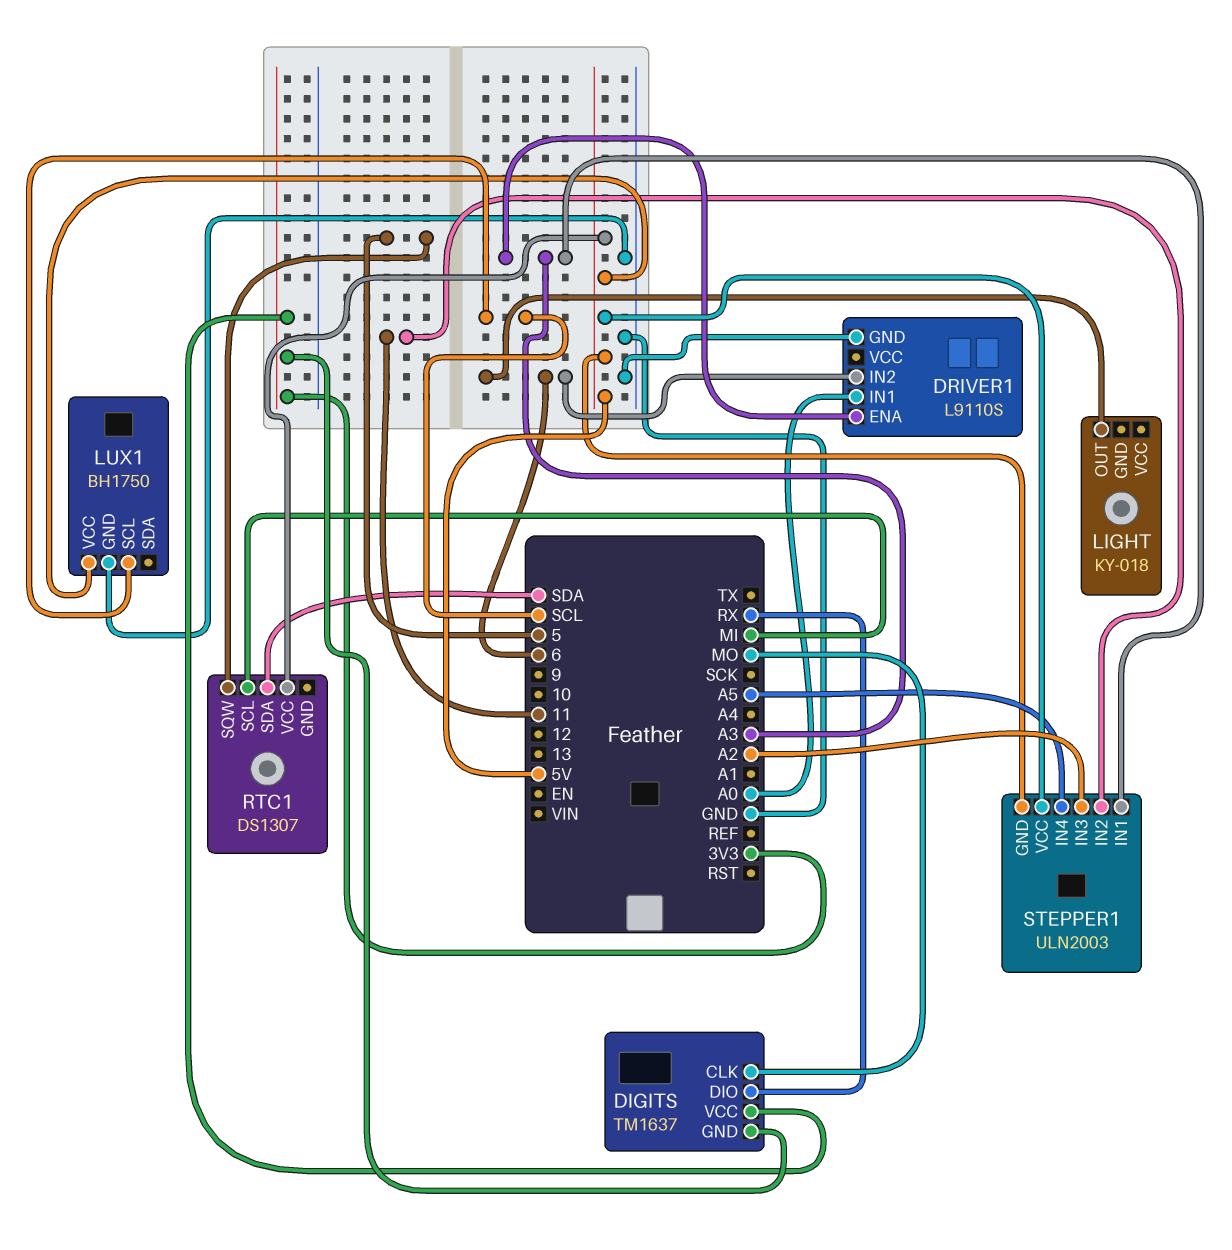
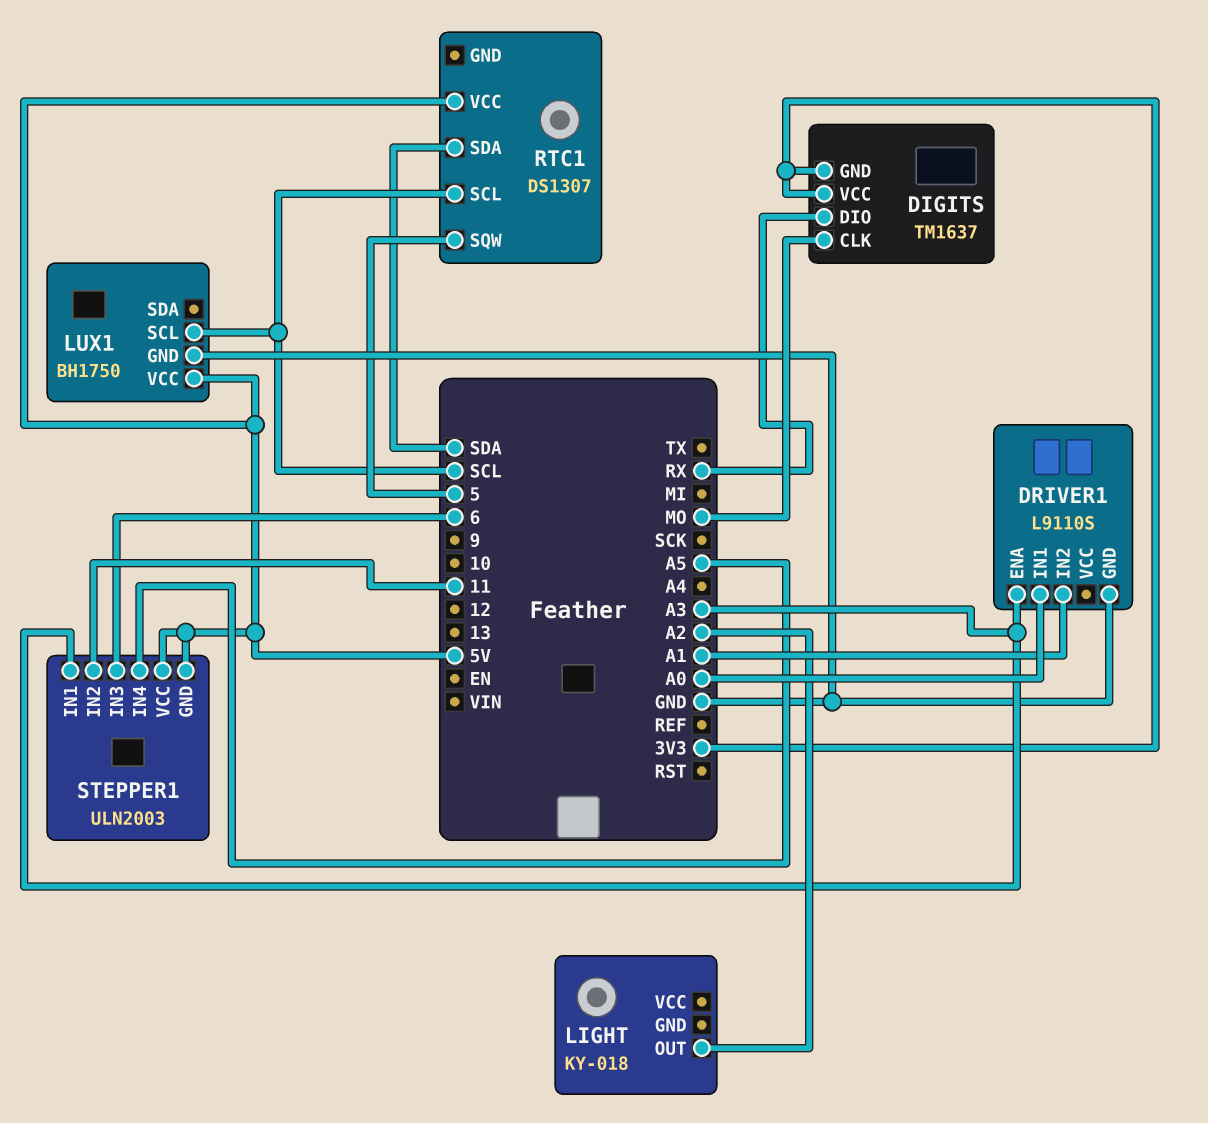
DRIVER1 pin IN2: 6 -> A1
LIGHT pin OUT: 6 -> A2
RTC1 pin SCL: MI -> SCL
STEPPER1 pin IN3: A2 -> 6

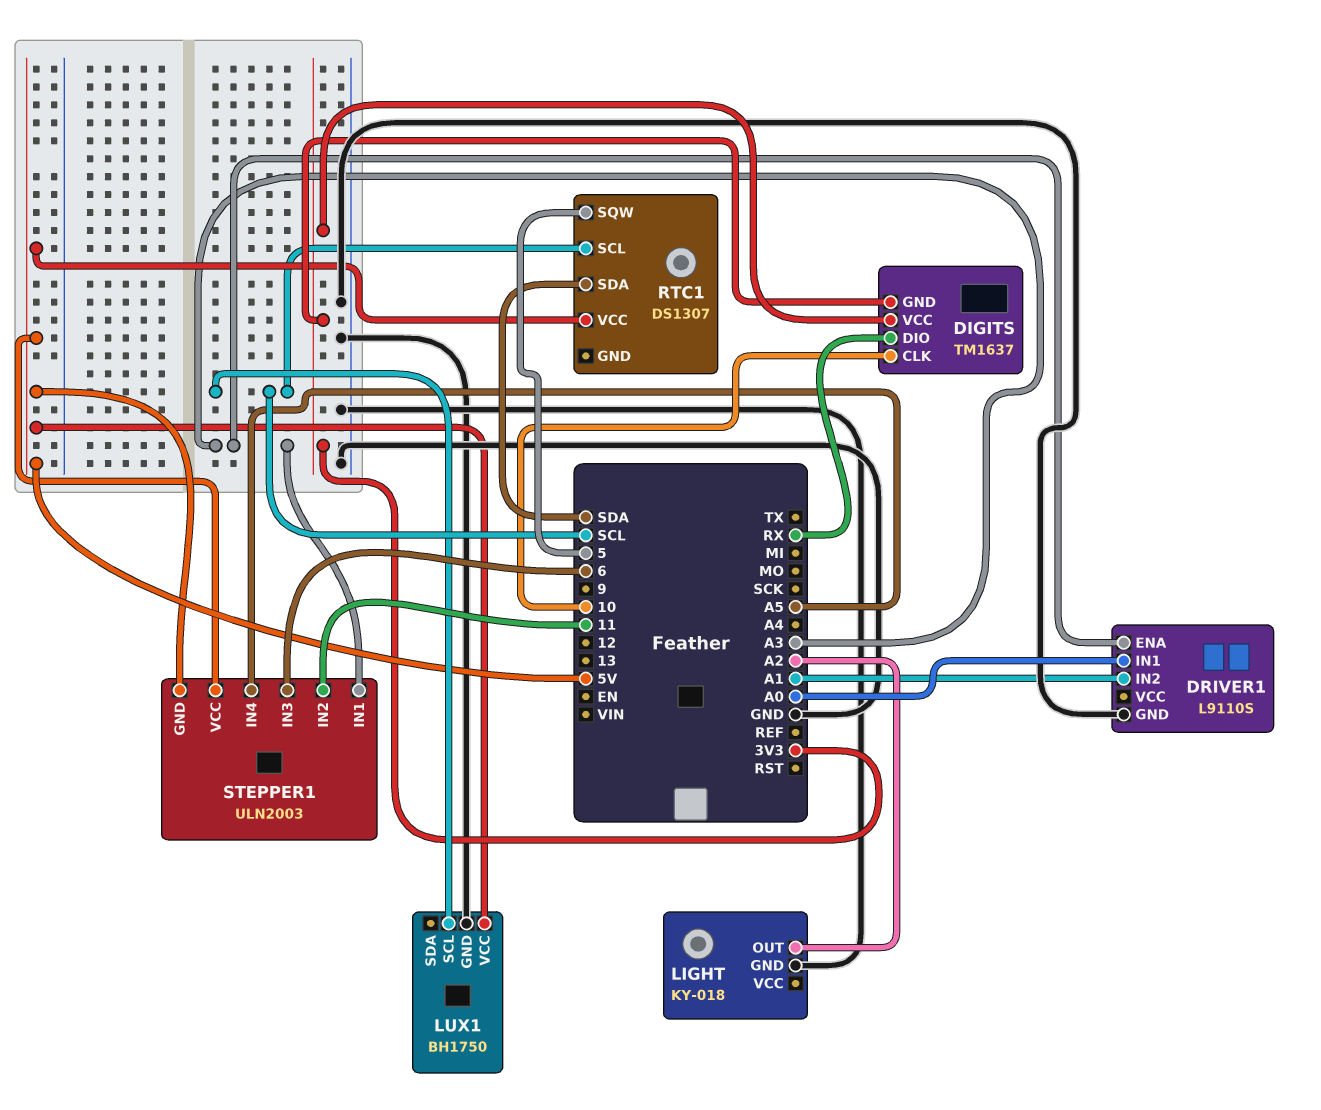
DIGITS pin CLK: MO -> 10
LIGHT pin GND: none -> GND

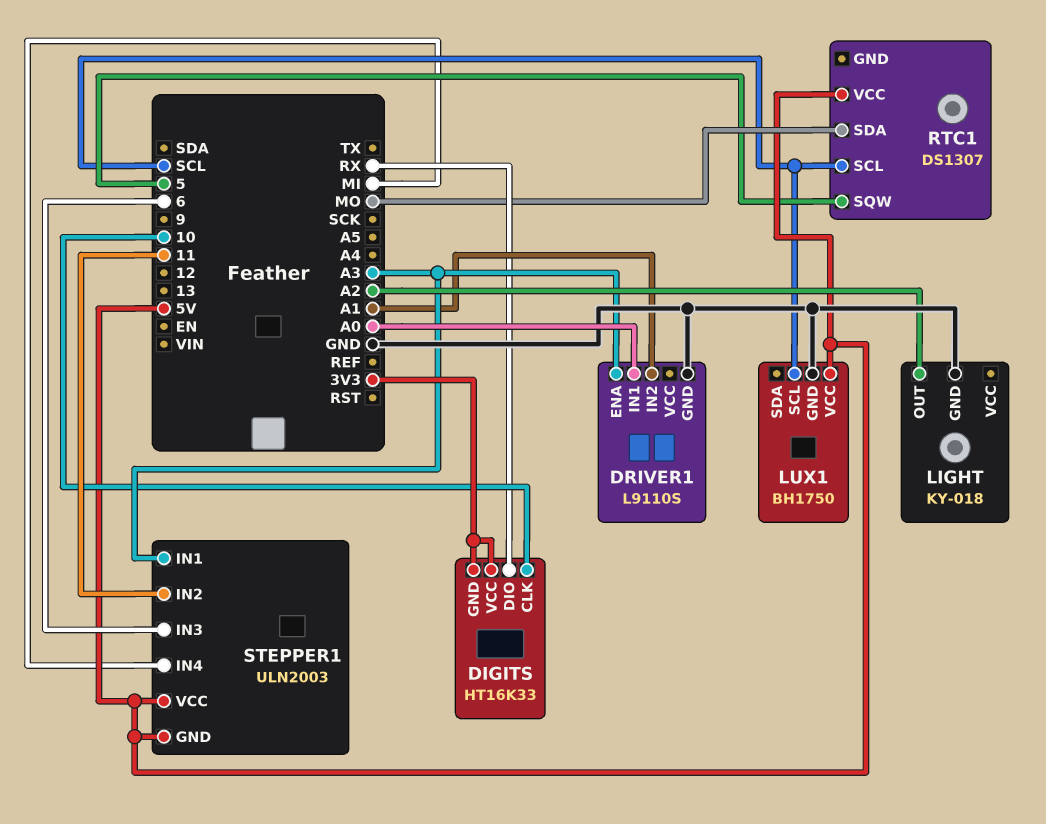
DIGITS: TM1637 -> HT16K33
RTC1 pin SDA: SDA -> MO
STEPPER1 pin IN4: A5 -> MI

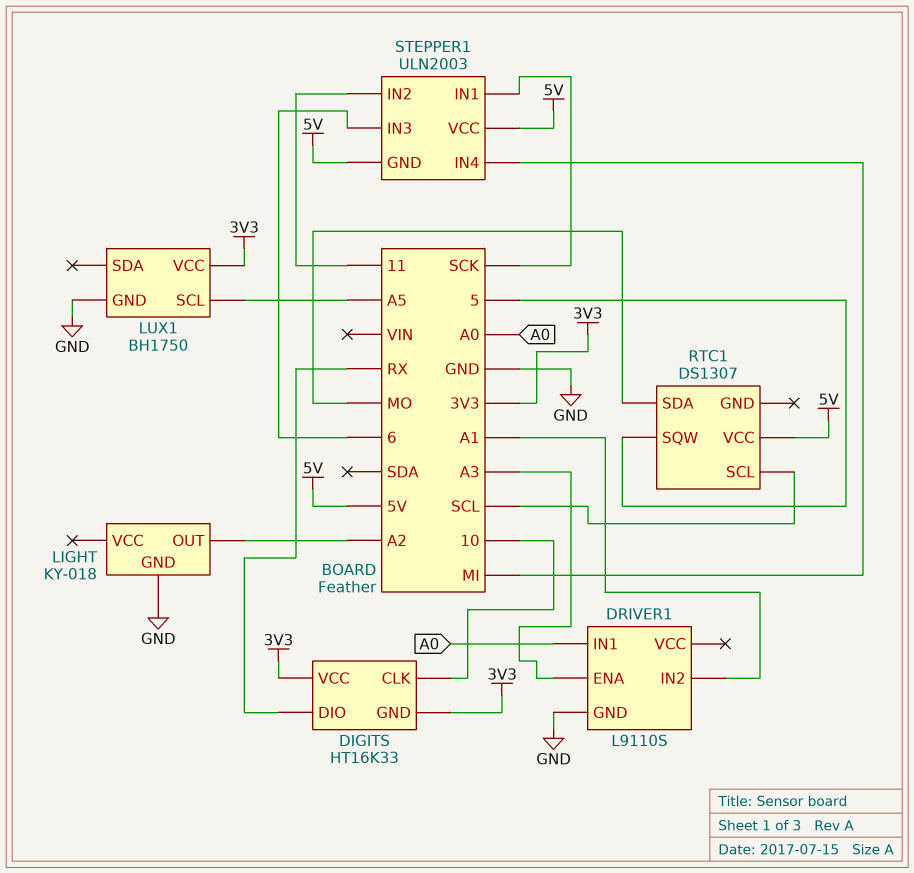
LUX1 pin SCL: SCL -> A5
LUX1 pin VCC: 5V -> 3V3
STEPPER1 pin IN1: A3 -> SCK

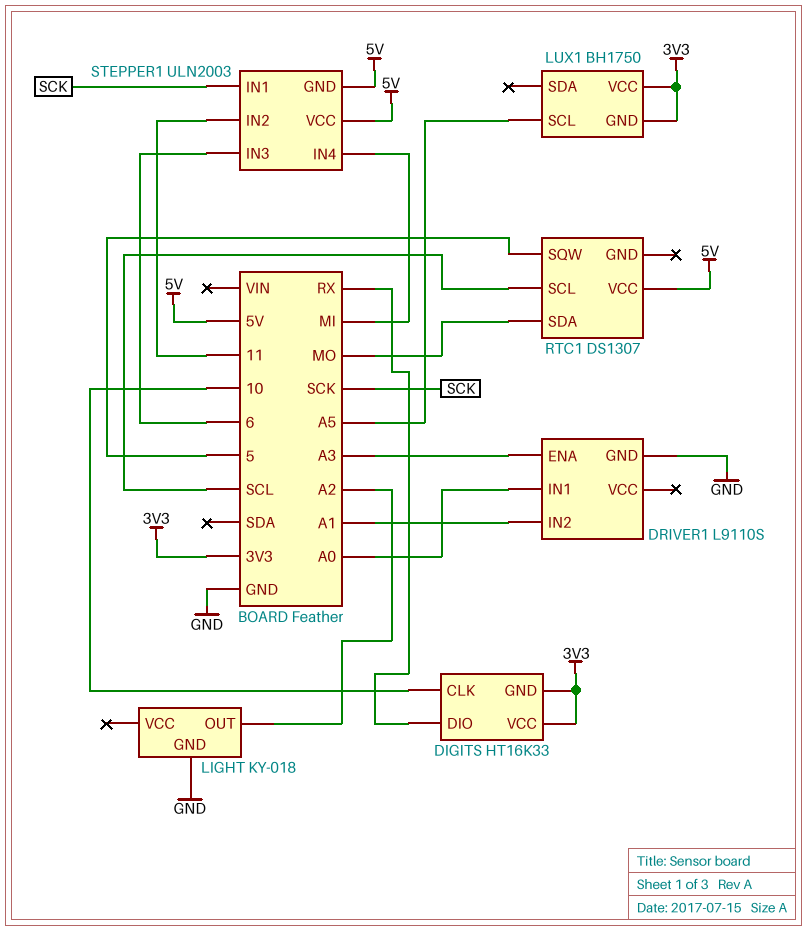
LUX1 pin GND: GND -> 3V3

